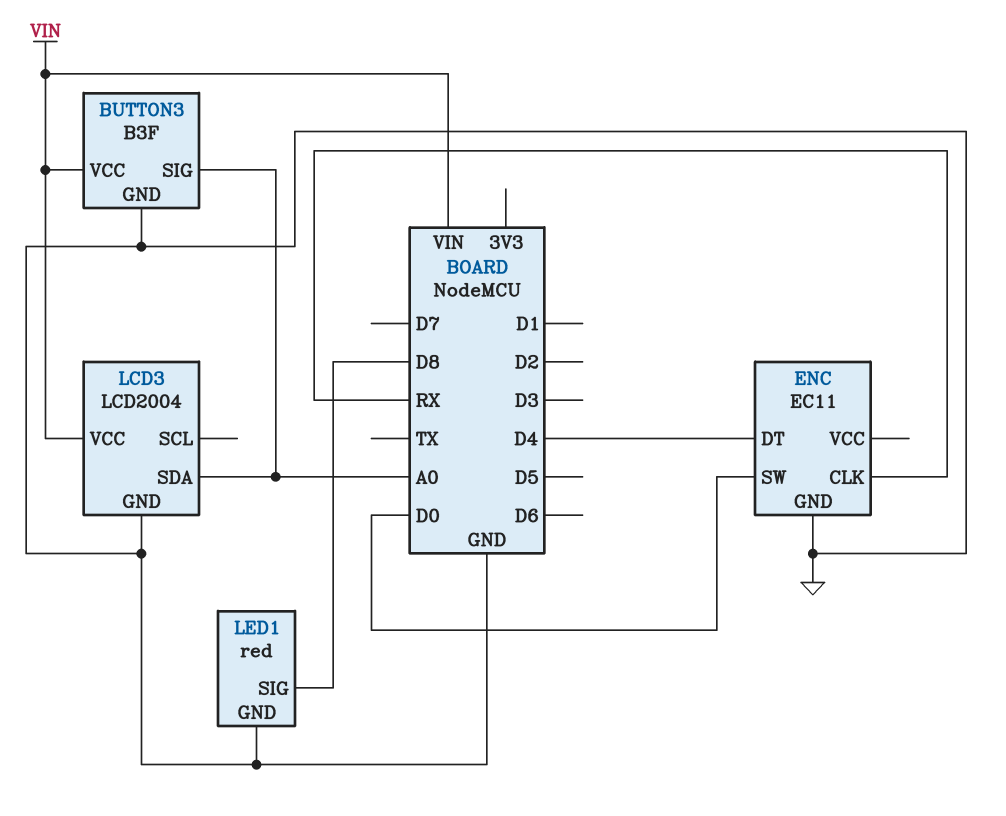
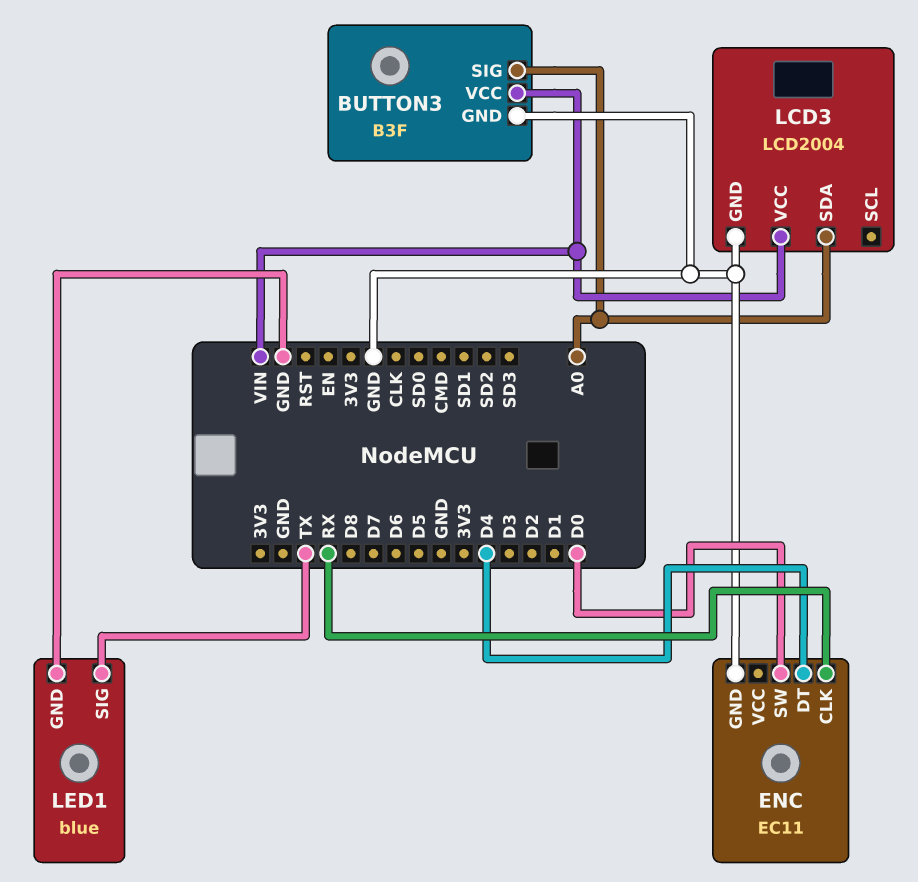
LED1: red -> blue
LED1 pin SIG: D8 -> TX

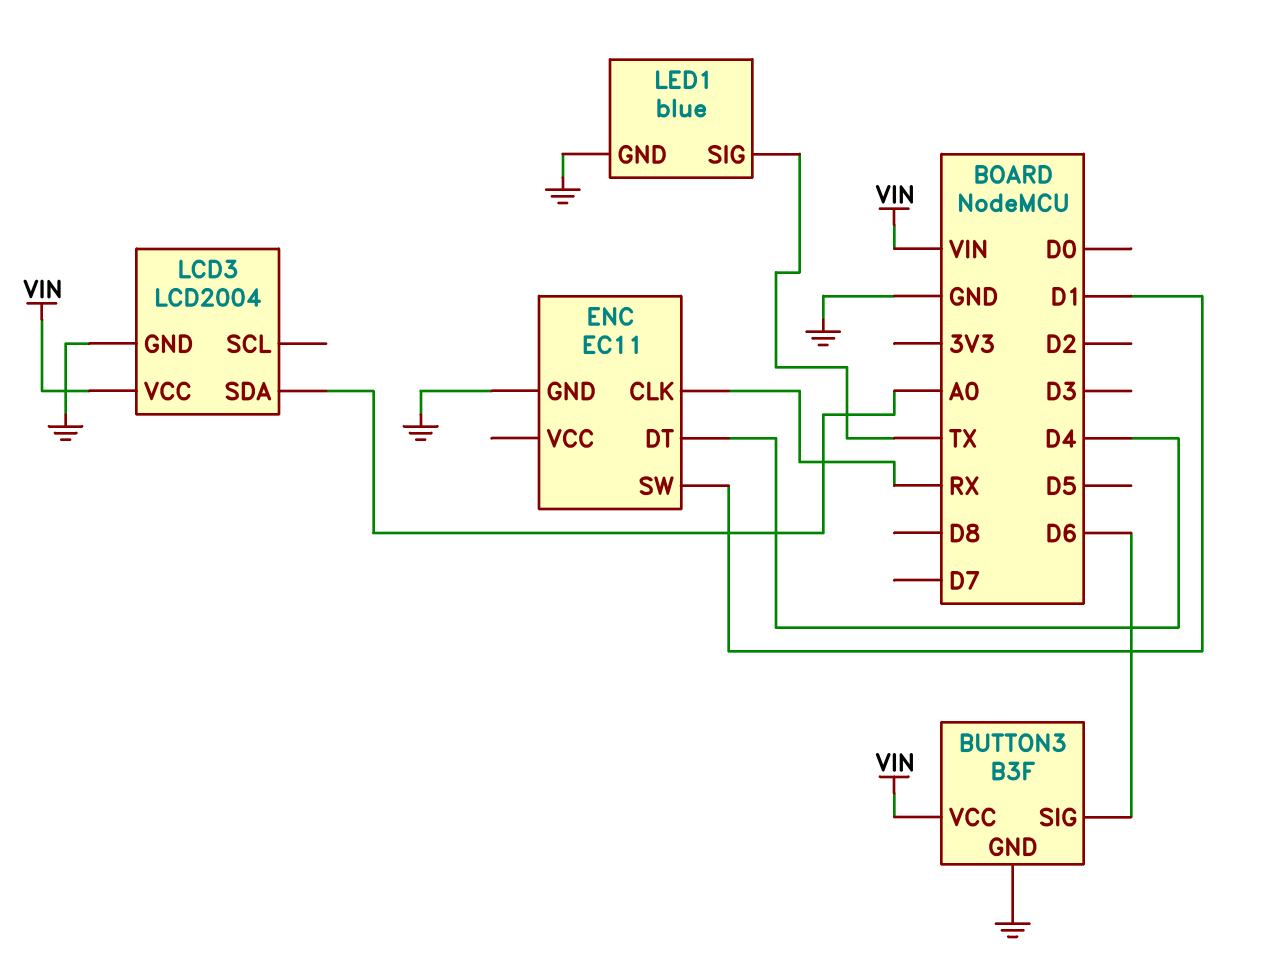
BUTTON3 pin SIG: A0 -> D6
ENC pin SW: D0 -> D1

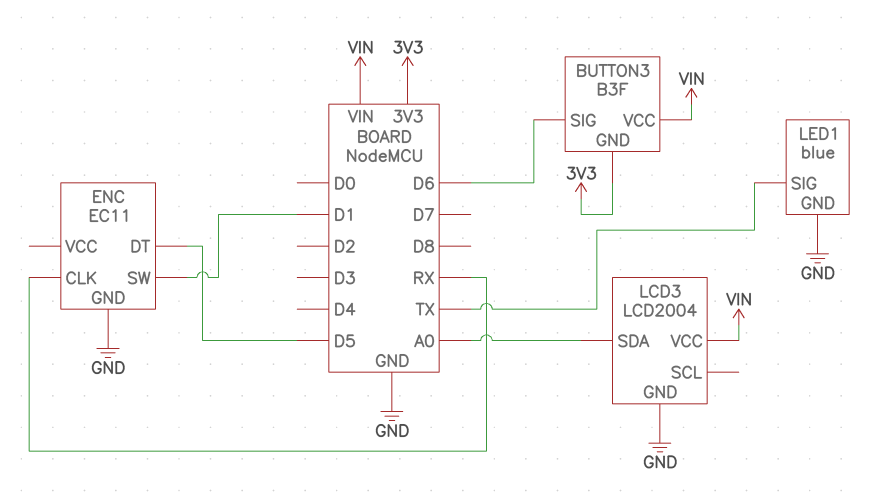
BUTTON3 pin GND: GND -> 3V3
ENC pin DT: D4 -> D5

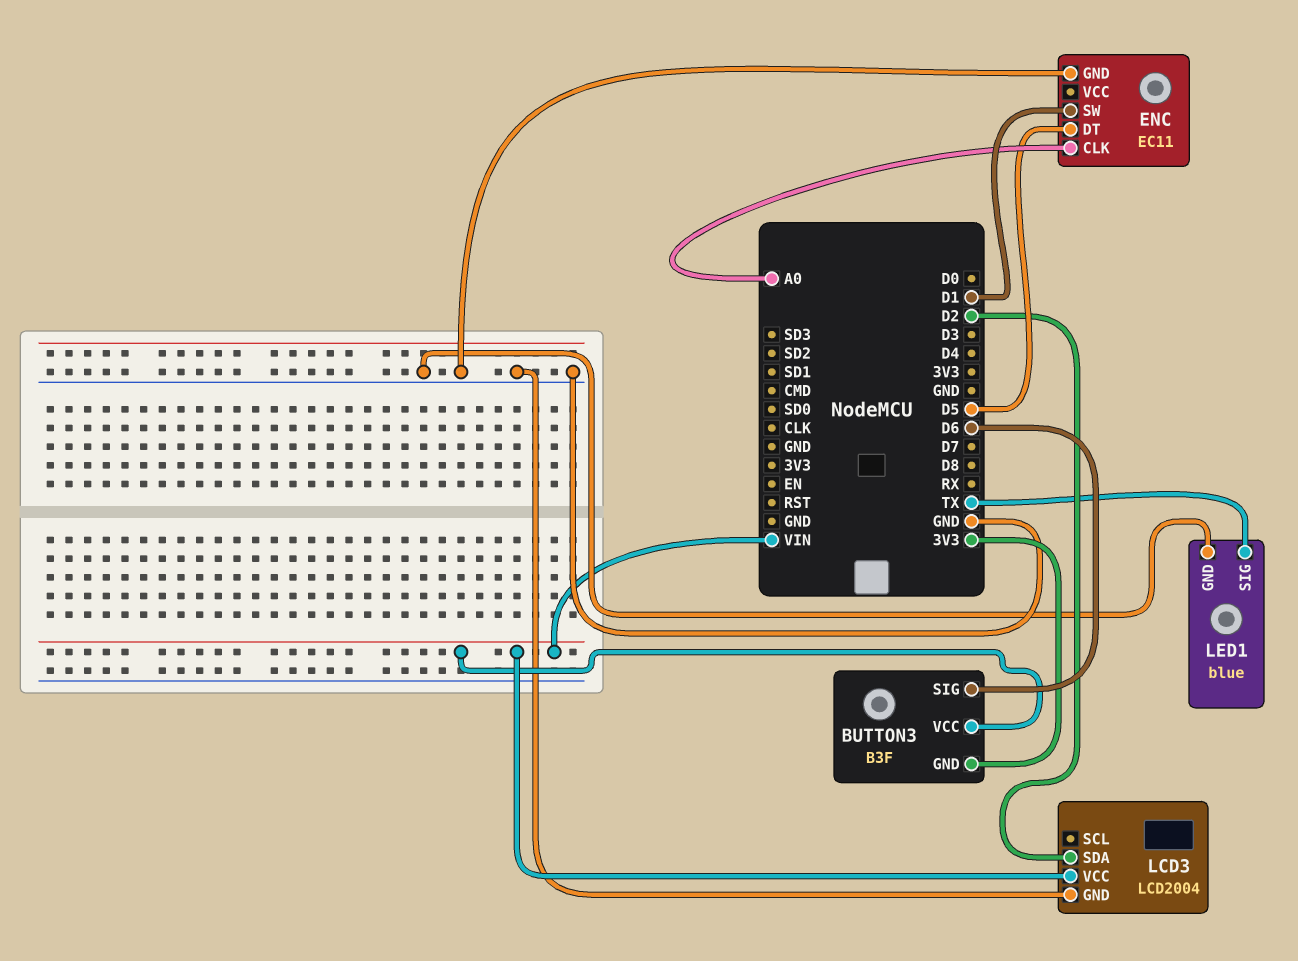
ENC pin CLK: RX -> A0
LCD3 pin SDA: A0 -> D2

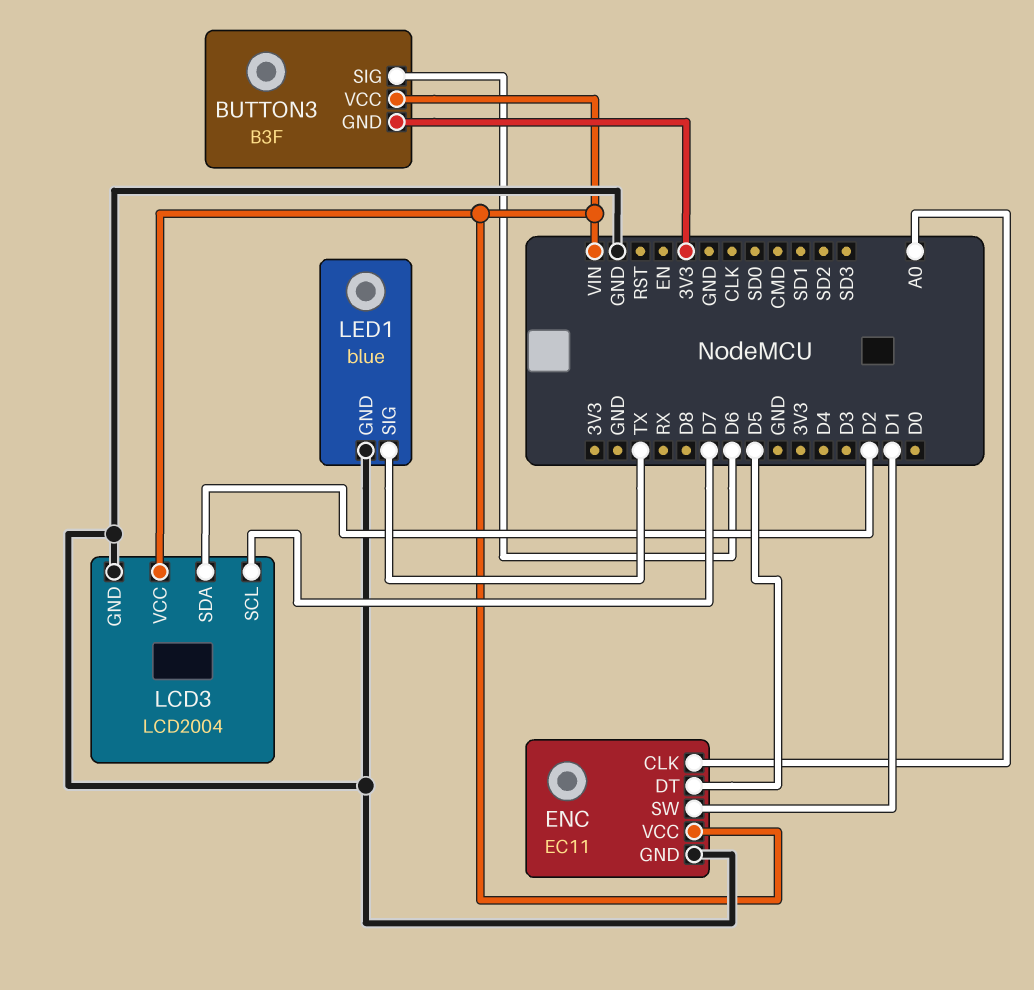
ENC pin VCC: none -> VIN
LCD3 pin SCL: none -> D7

